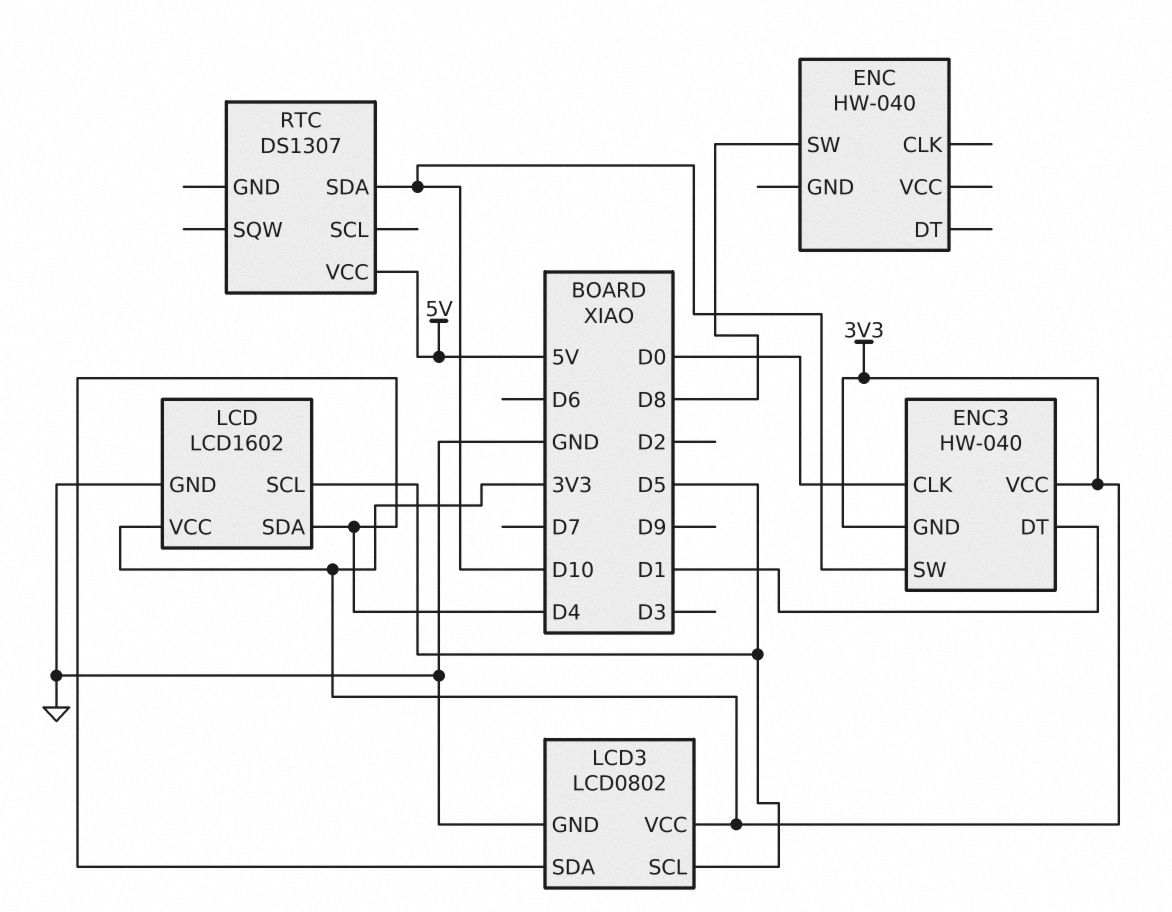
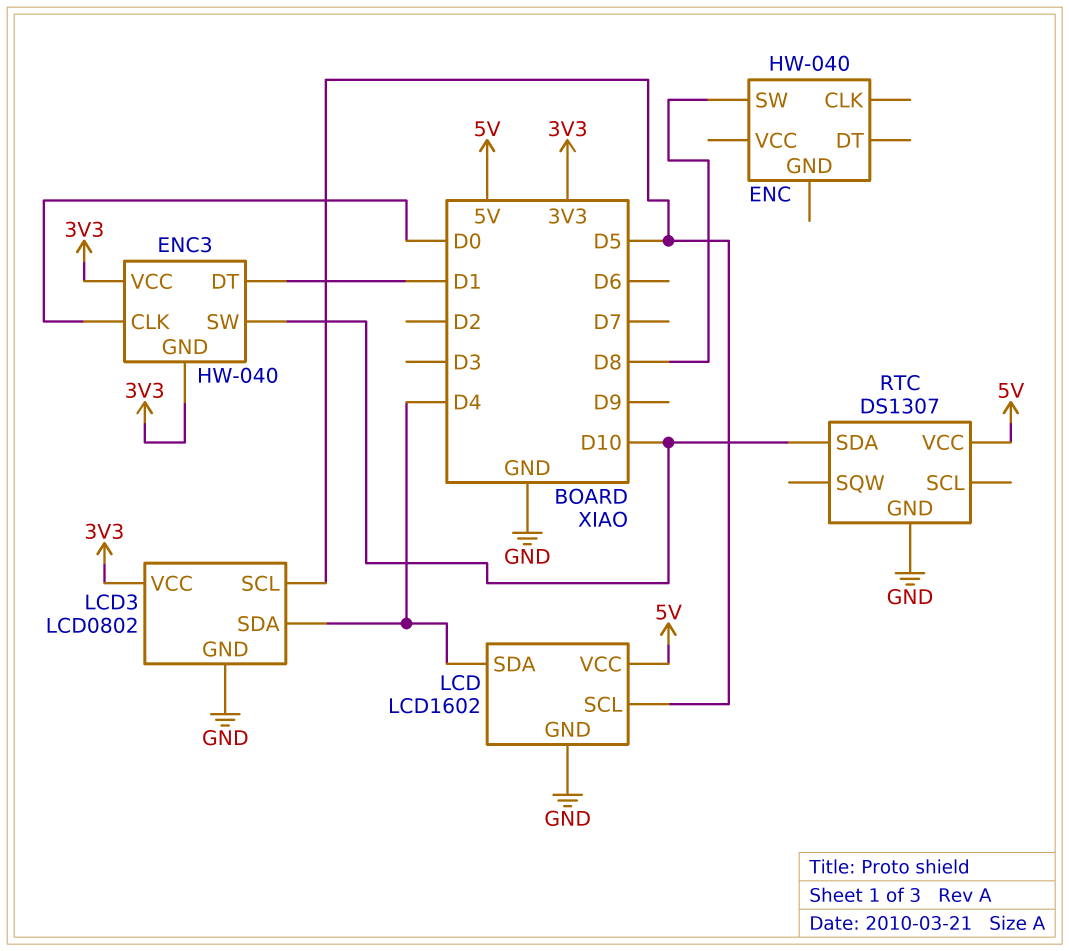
LCD pin VCC: 3V3 -> 5V
RTC pin GND: none -> GND

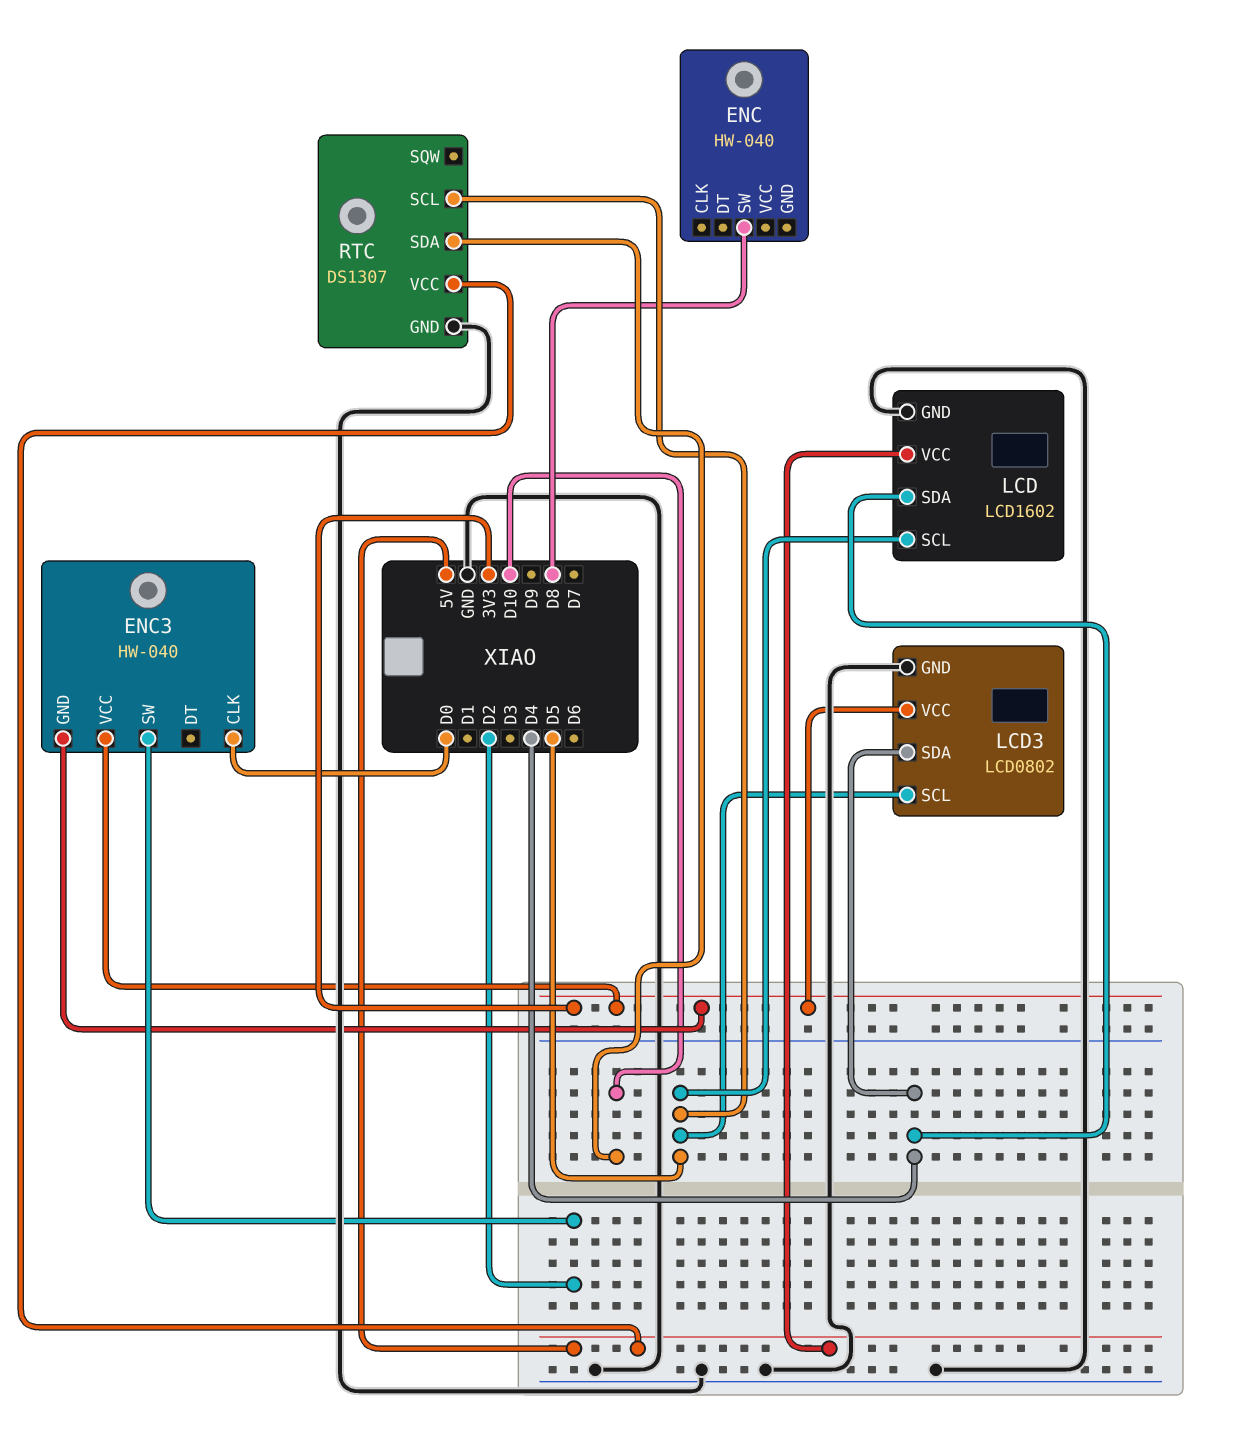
ENC3 pin DT: D1 -> none
ENC3 pin SW: D10 -> D2
RTC pin SCL: none -> D5

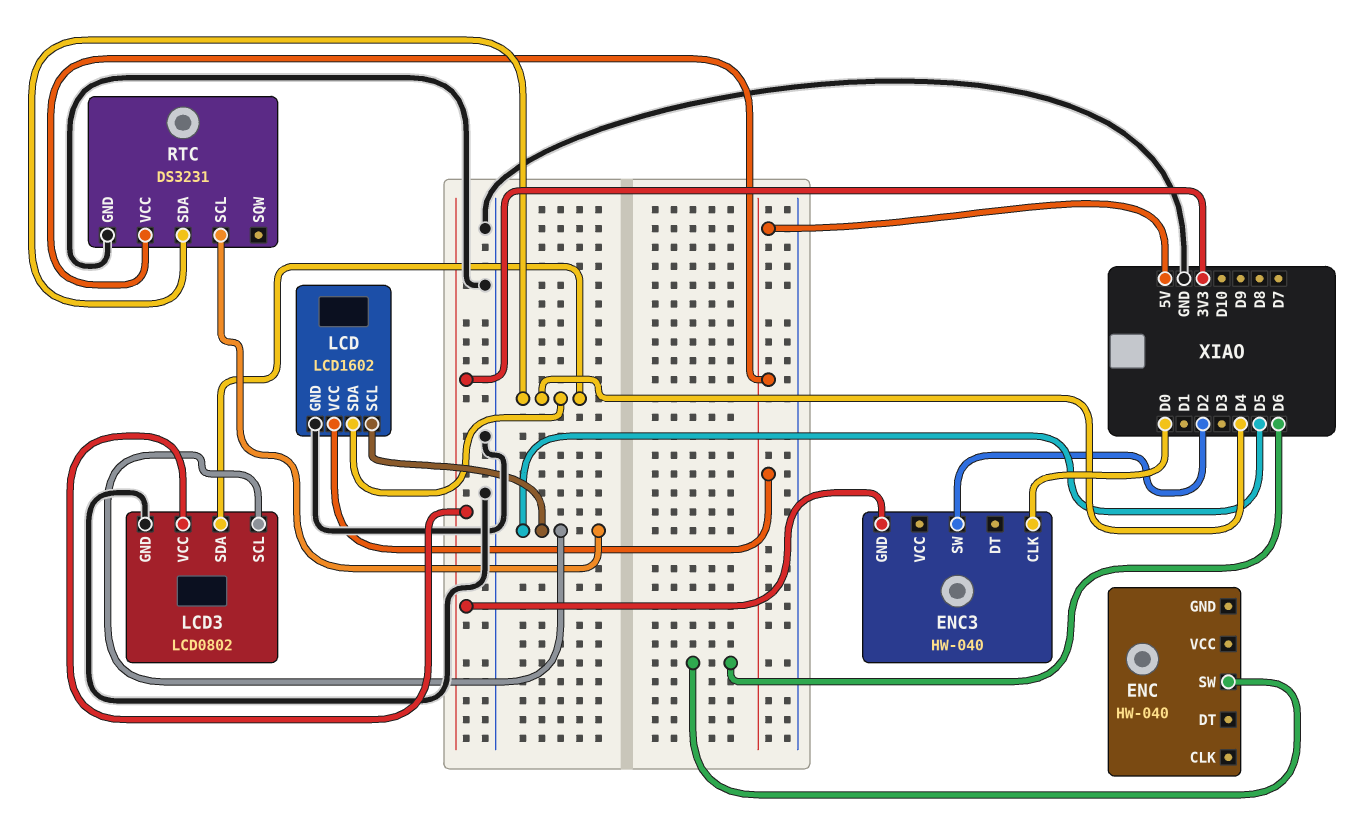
ENC pin SW: D8 -> D6
ENC3 pin VCC: 3V3 -> none
RTC: DS1307 -> DS3231
RTC pin SDA: D10 -> D4

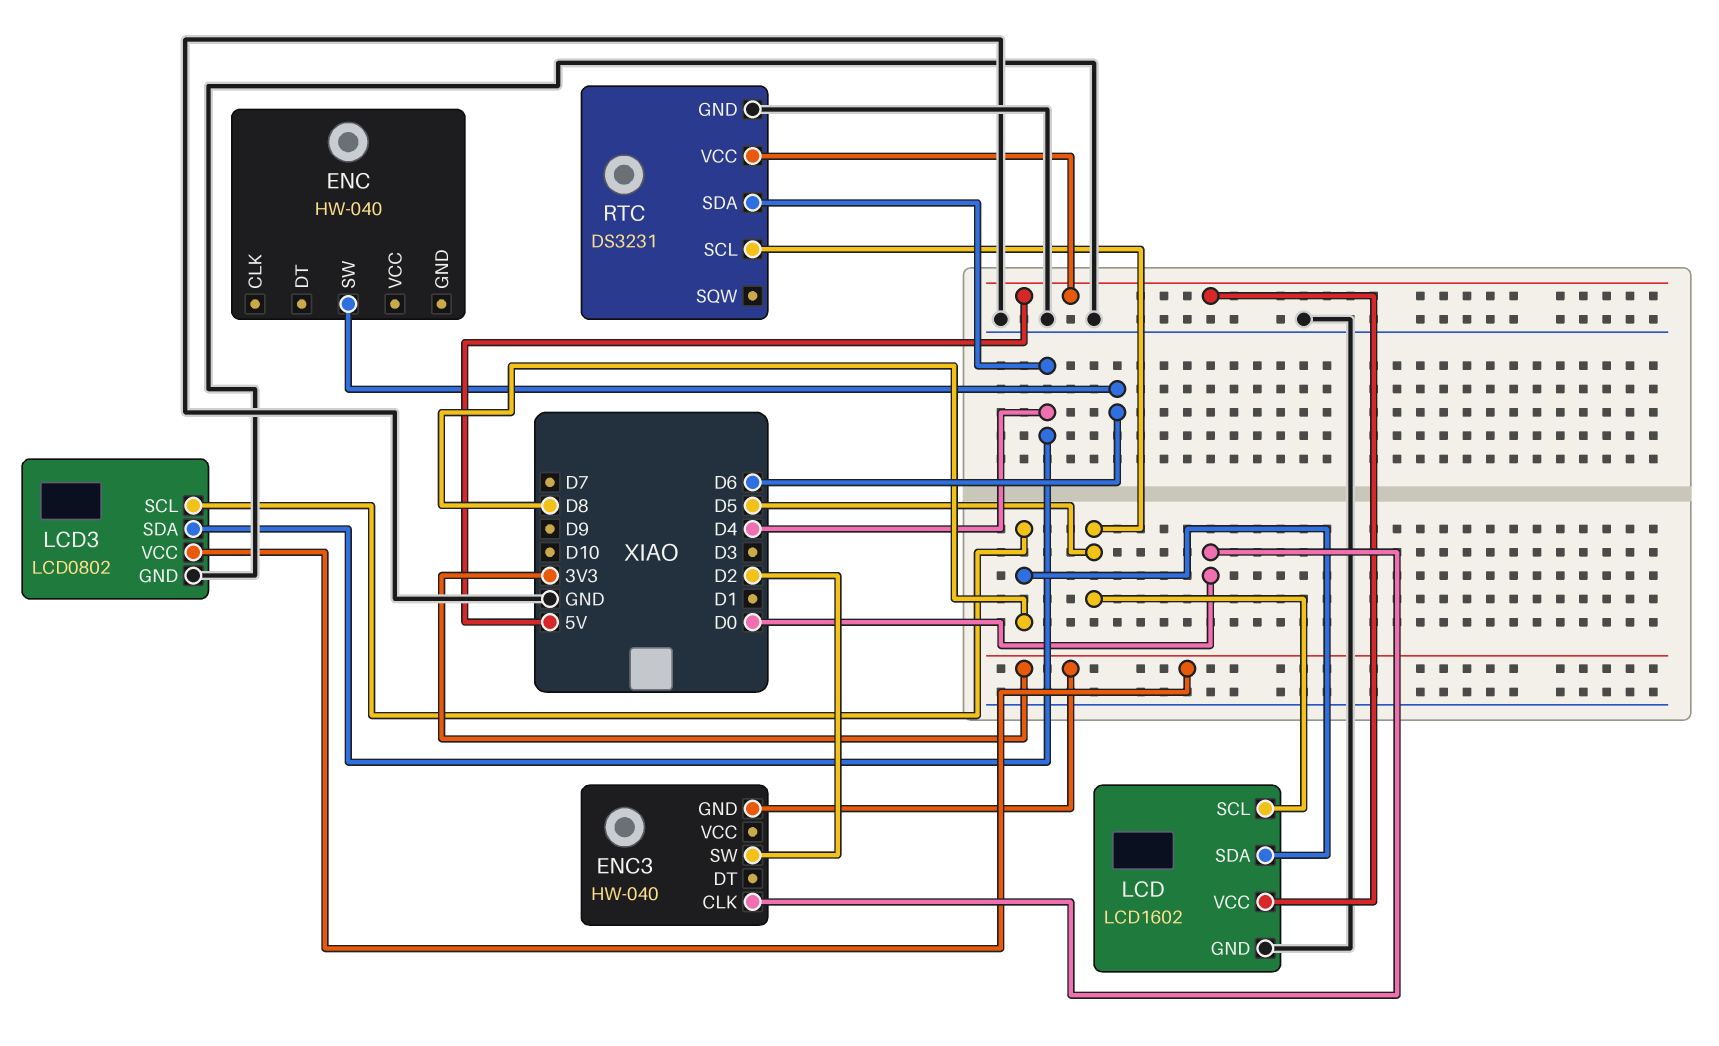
LCD pin SDA: D4 -> D8
LCD3 pin SCL: D5 -> D8

